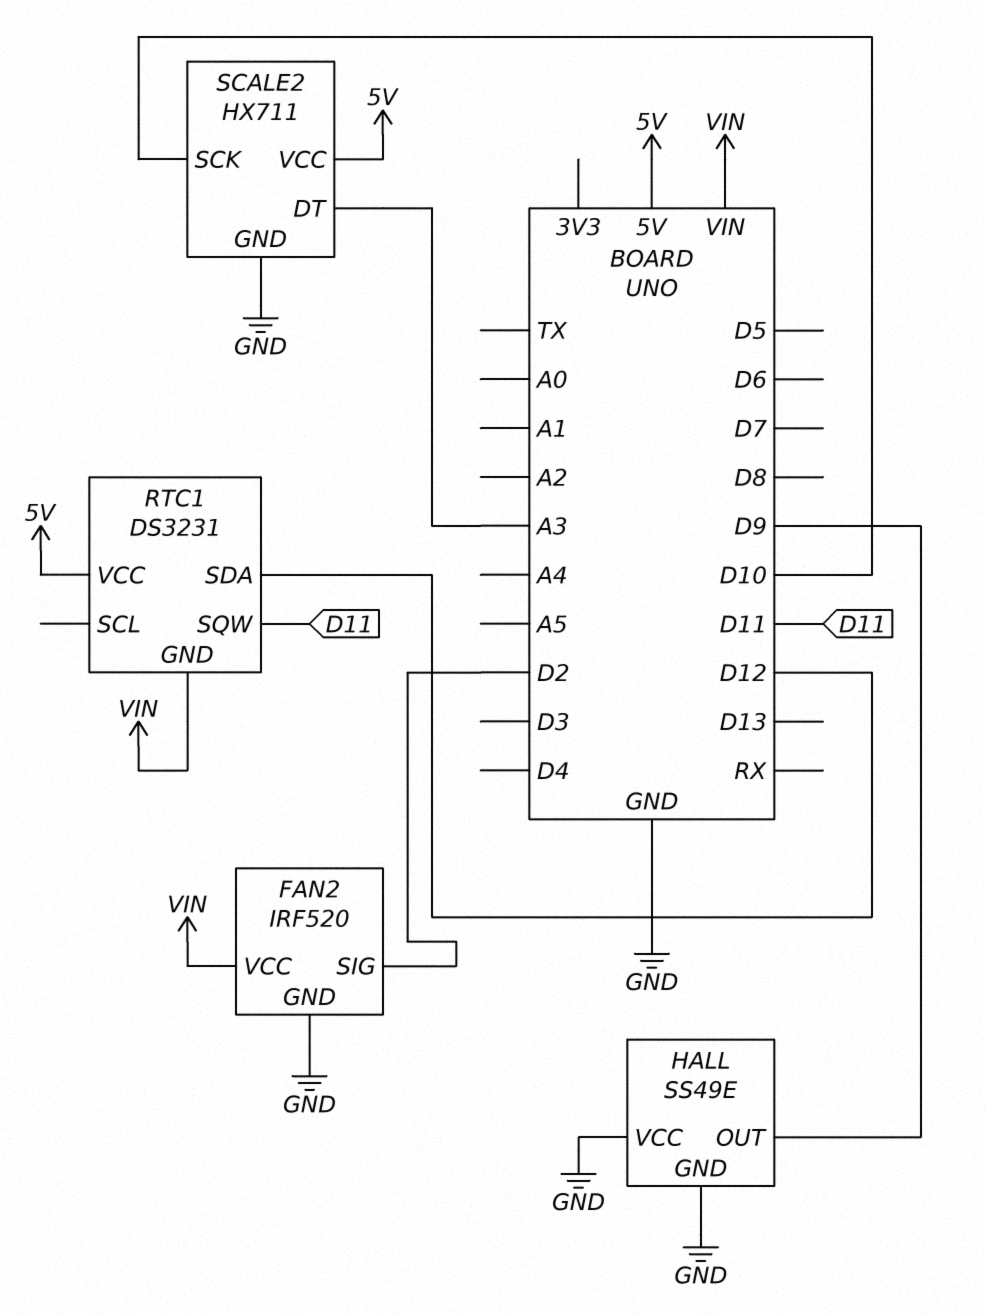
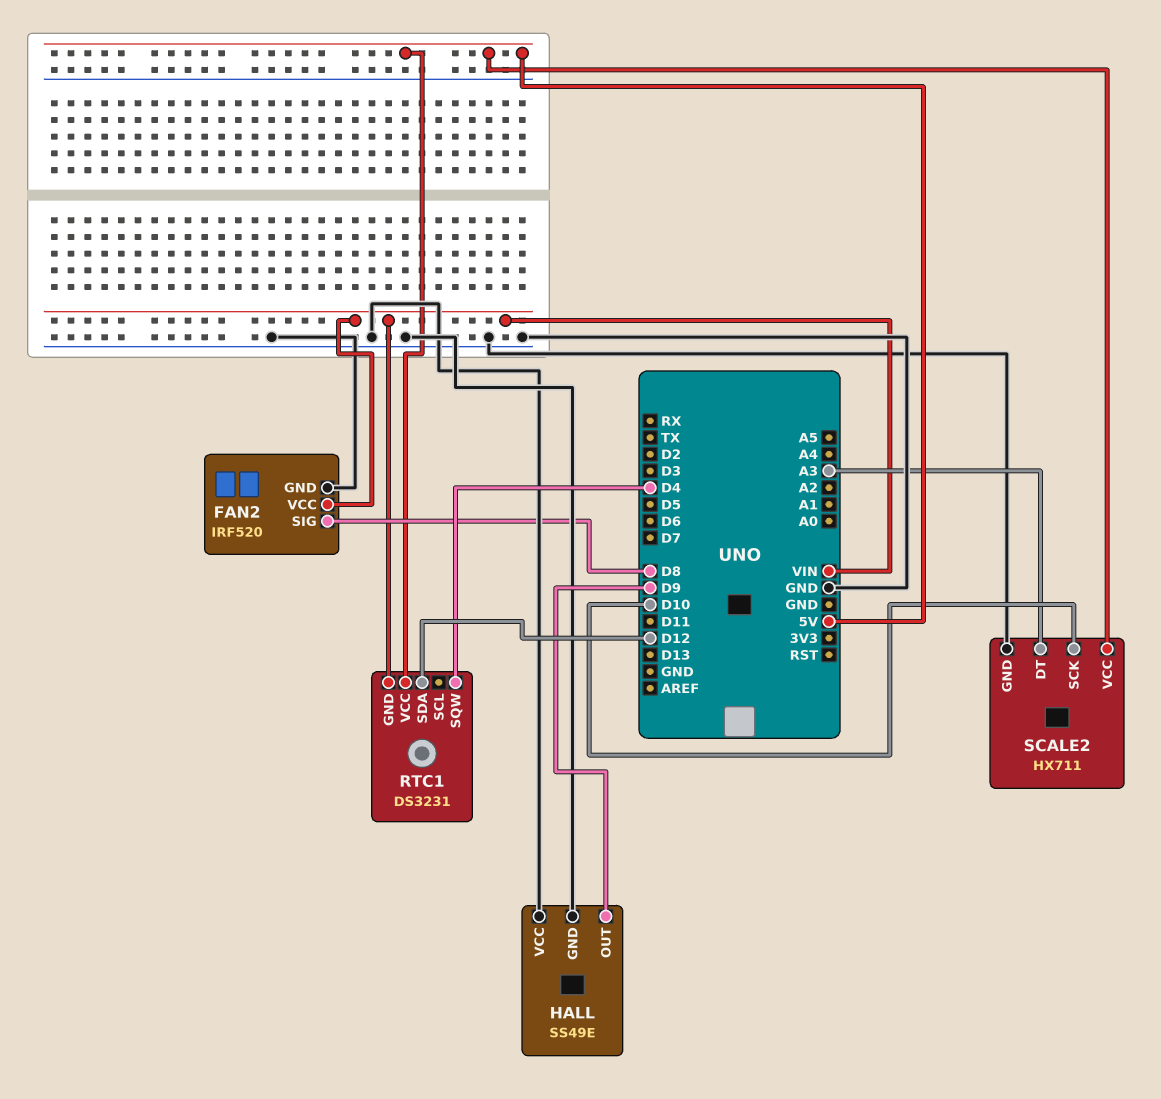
FAN2 pin SIG: D2 -> D8
RTC1 pin SQW: D11 -> D4

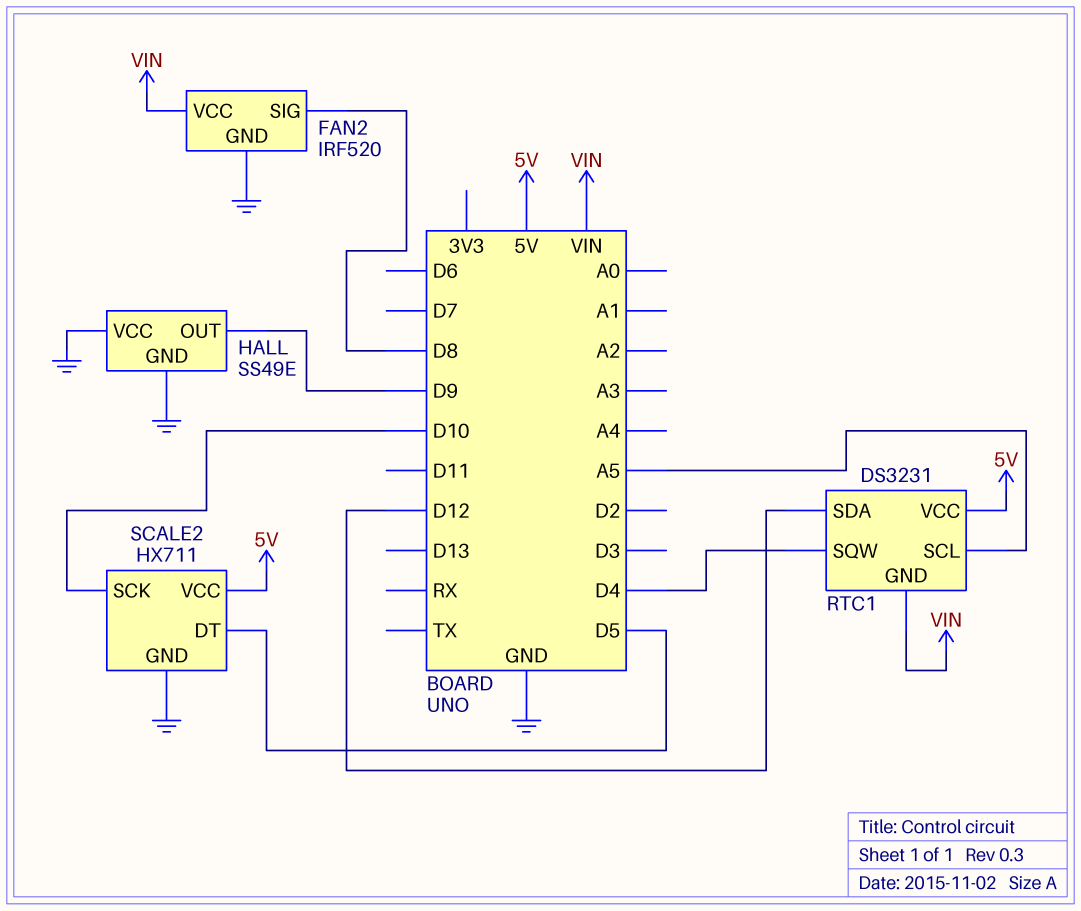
RTC1 pin SCL: none -> A5
SCALE2 pin DT: A3 -> D5

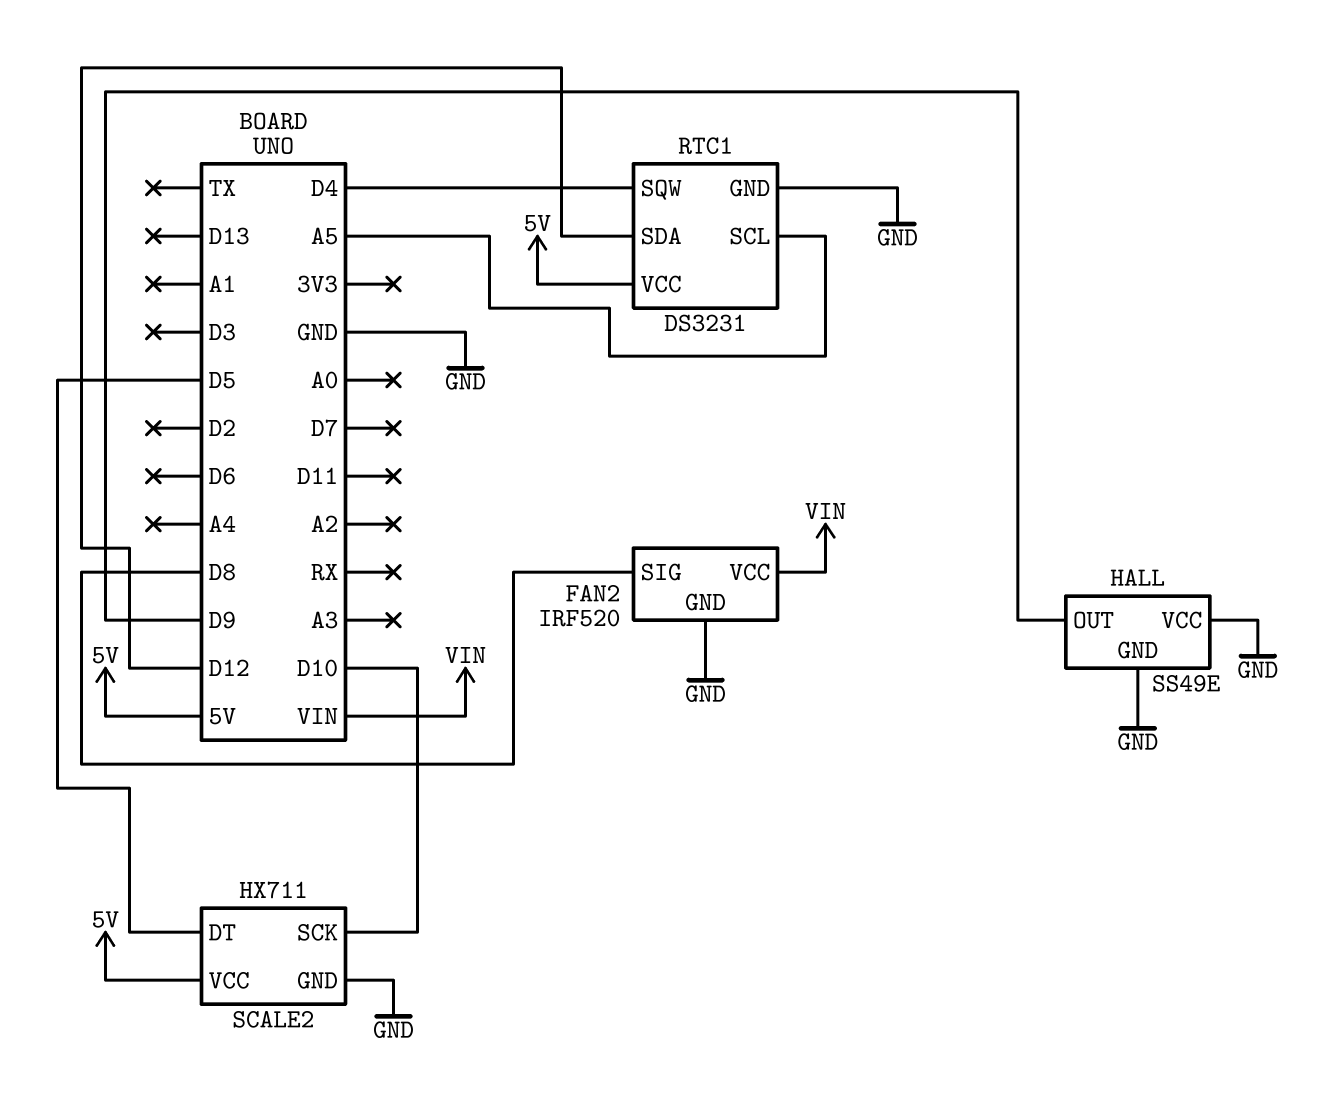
RTC1 pin GND: VIN -> GND

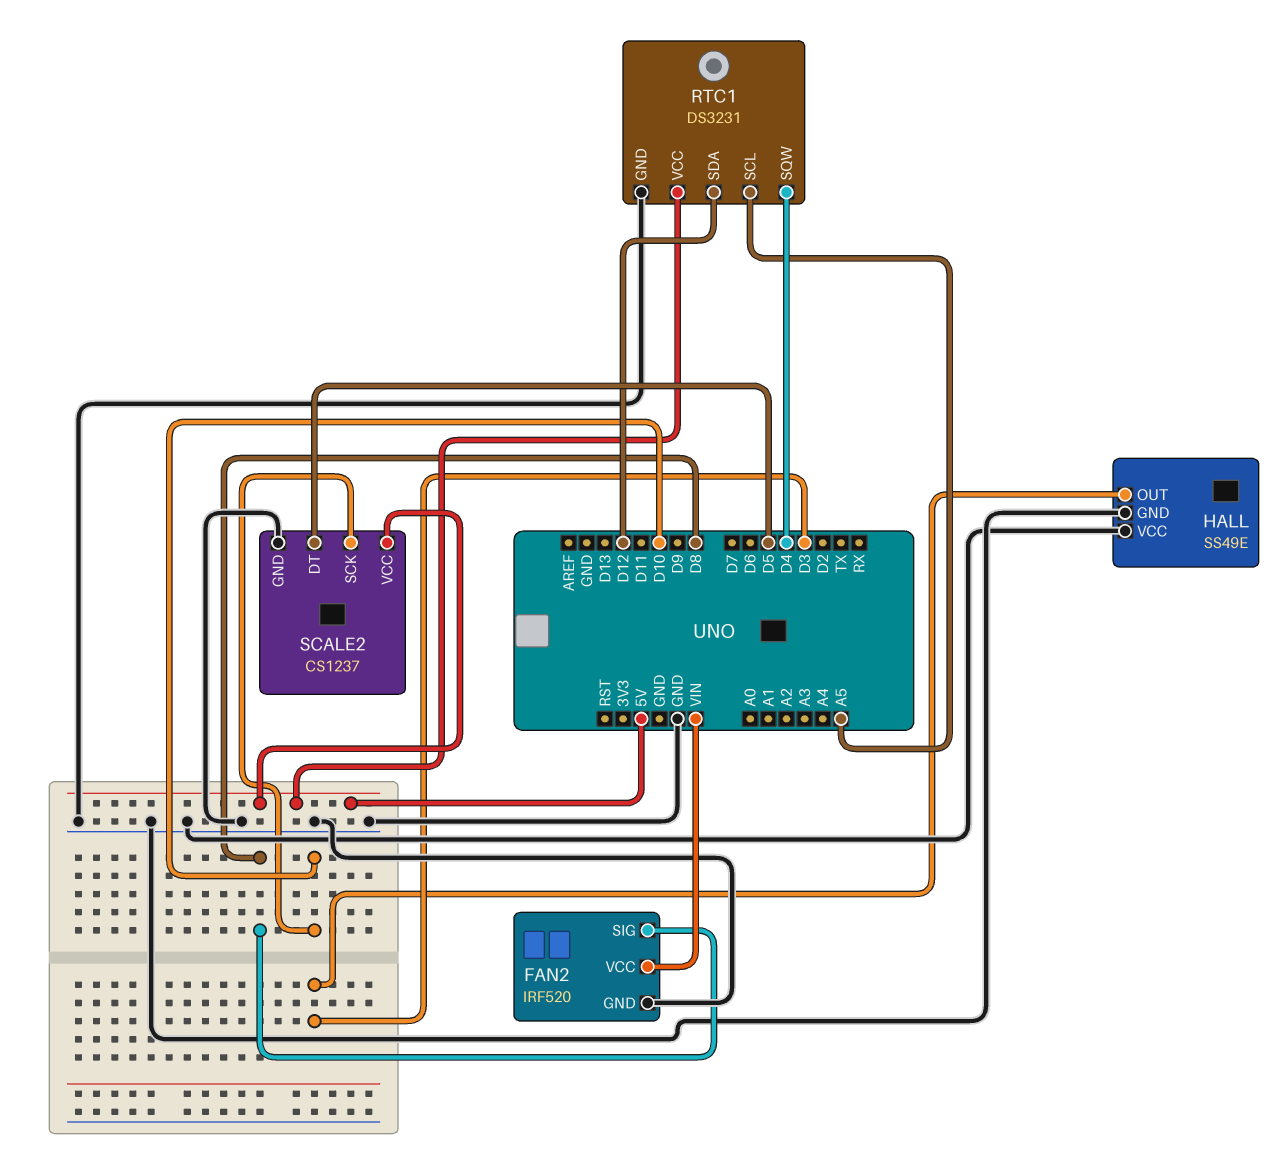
HALL pin OUT: D9 -> D3
SCALE2: HX711 -> CS1237

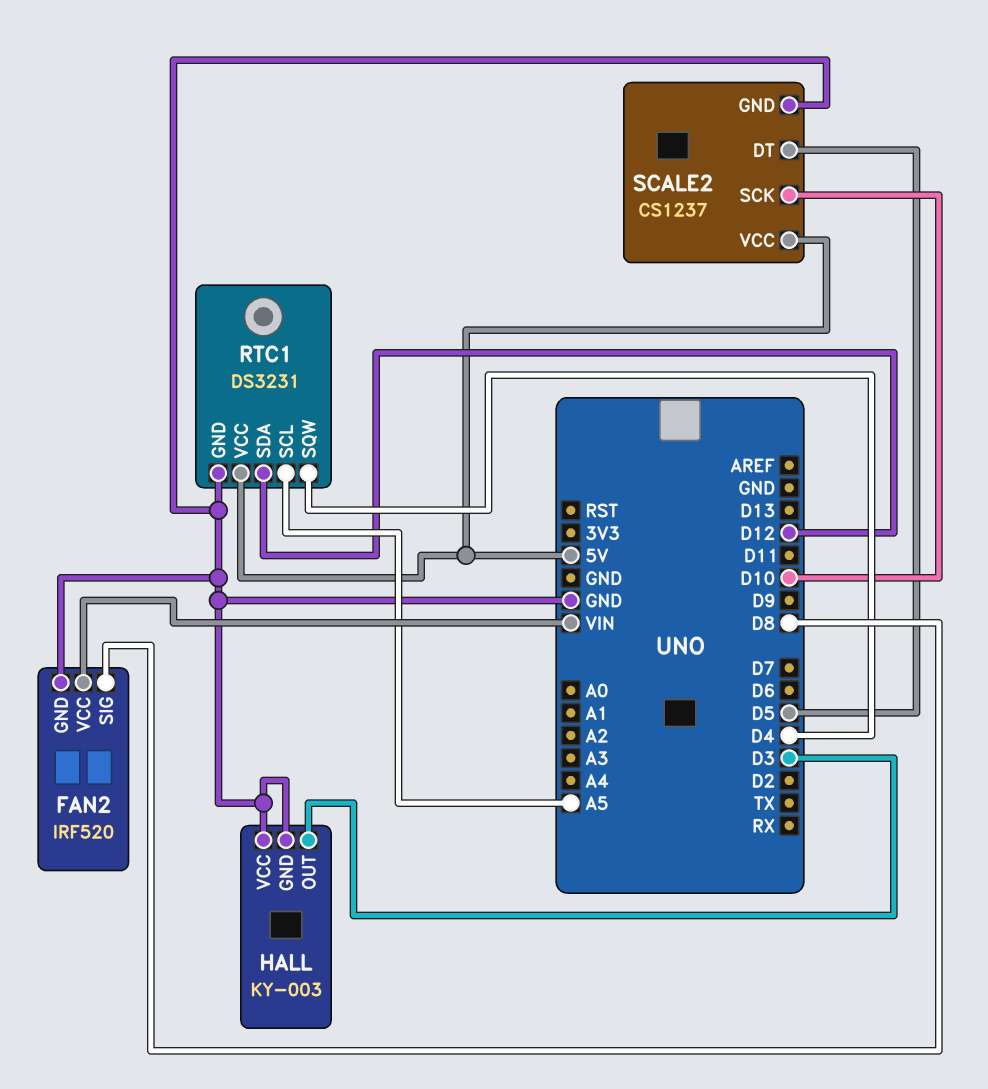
HALL: SS49E -> KY-003

